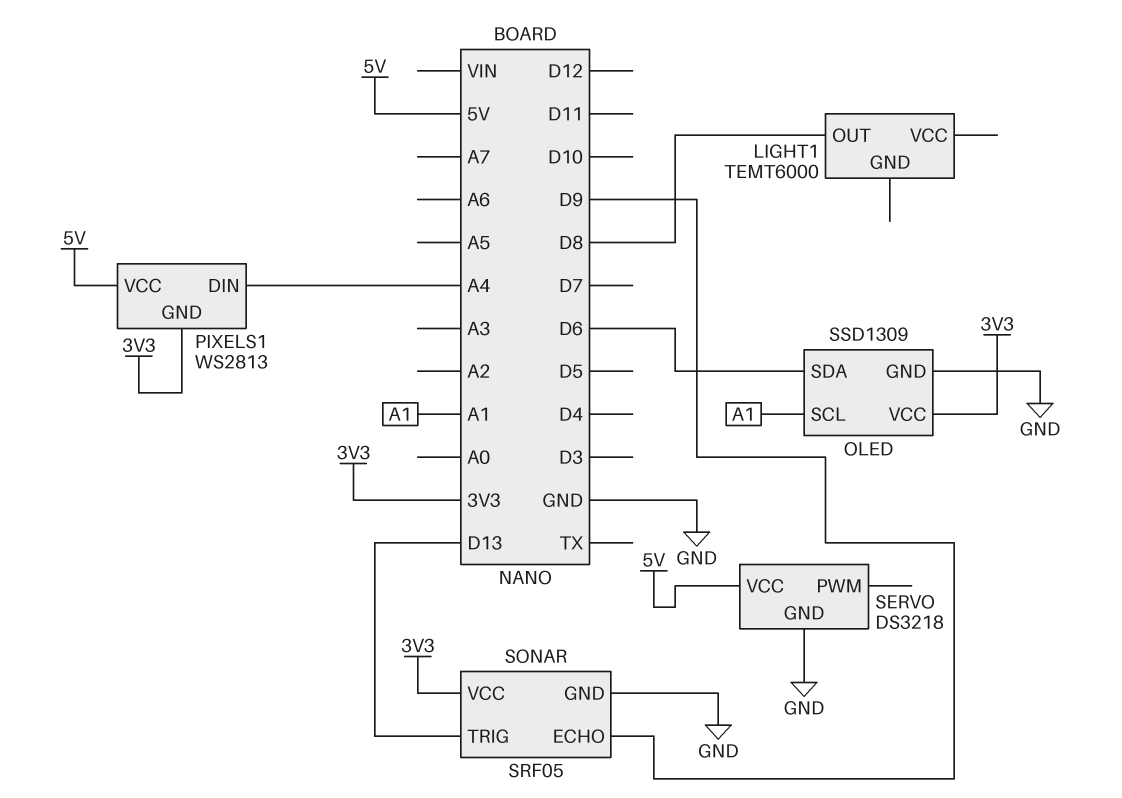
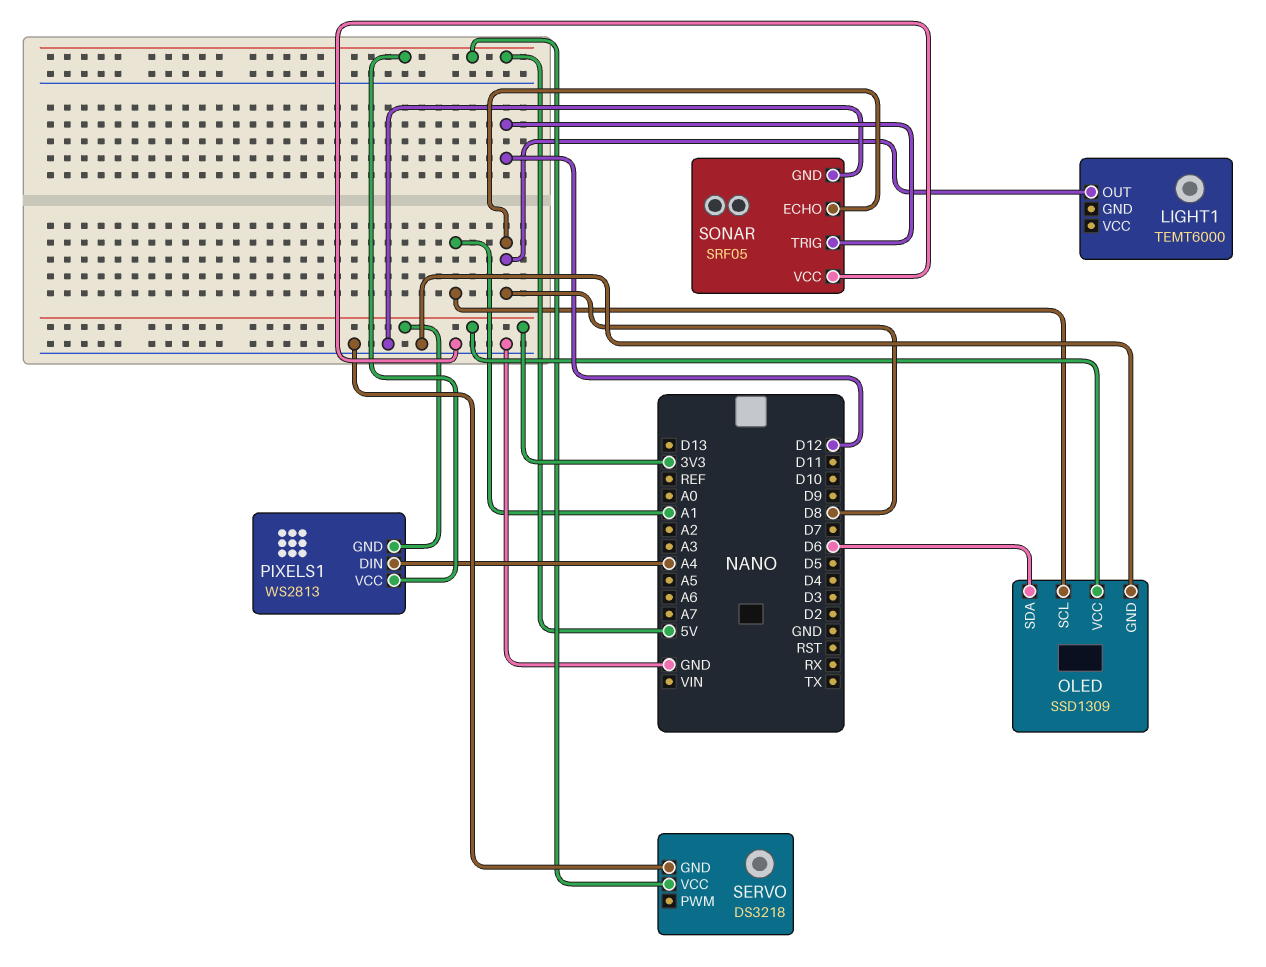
SONAR pin ECHO: D9 -> D8
SONAR pin TRIG: D13 -> D12
SONAR pin VCC: 3V3 -> GND

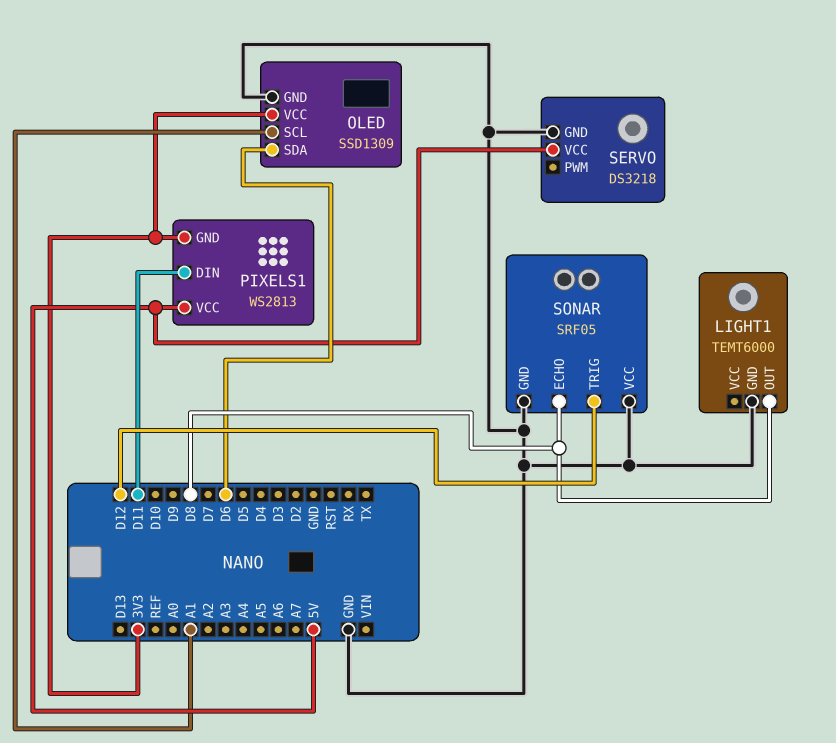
LIGHT1 pin GND: none -> GND
PIXELS1 pin DIN: A4 -> D11

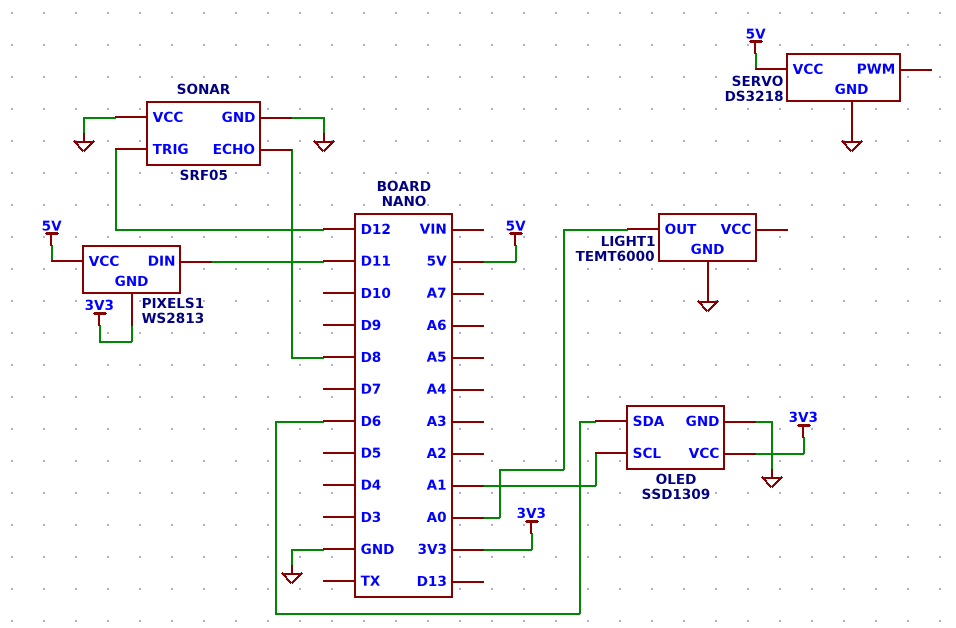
LIGHT1 pin OUT: D8 -> A0

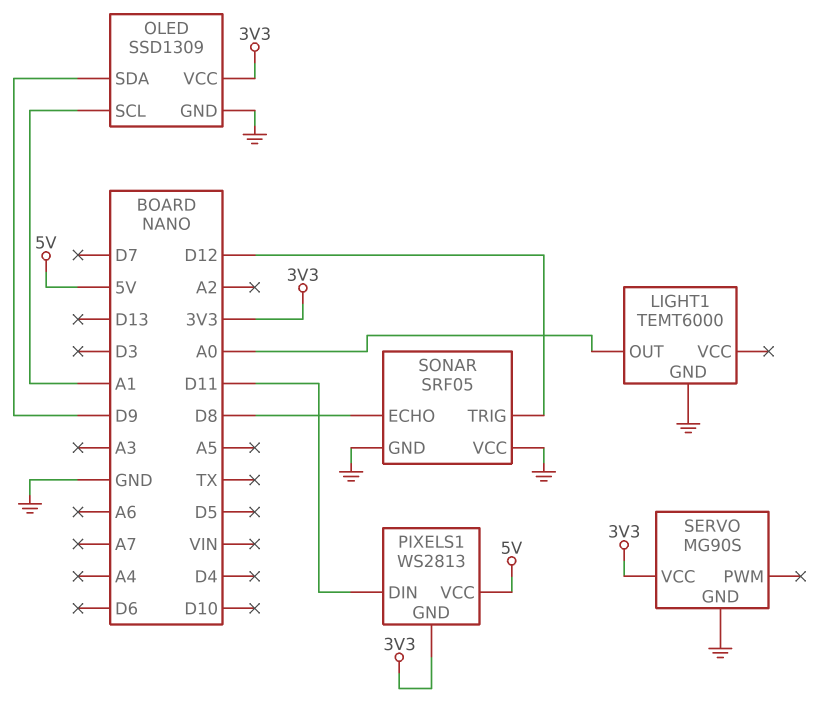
OLED pin SDA: D6 -> D9
SERVO: DS3218 -> MG90S
SERVO pin VCC: 5V -> 3V3

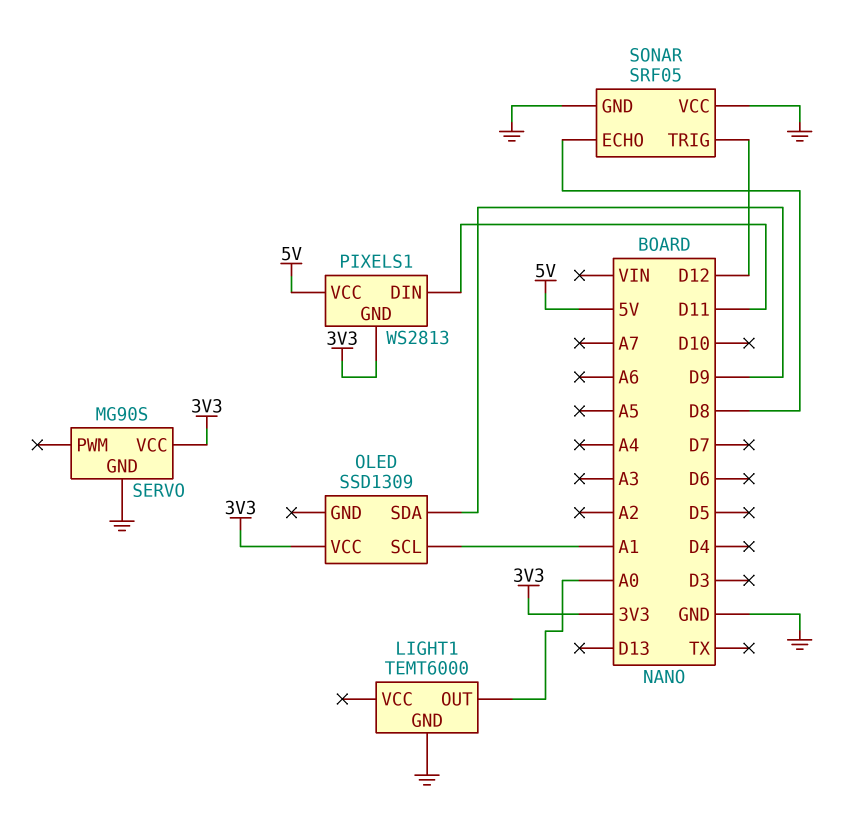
OLED pin GND: GND -> none

